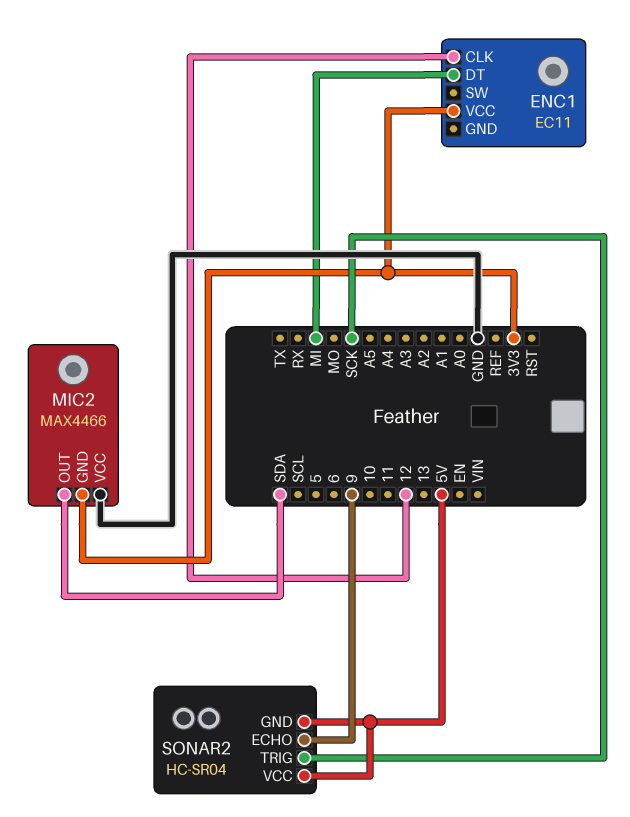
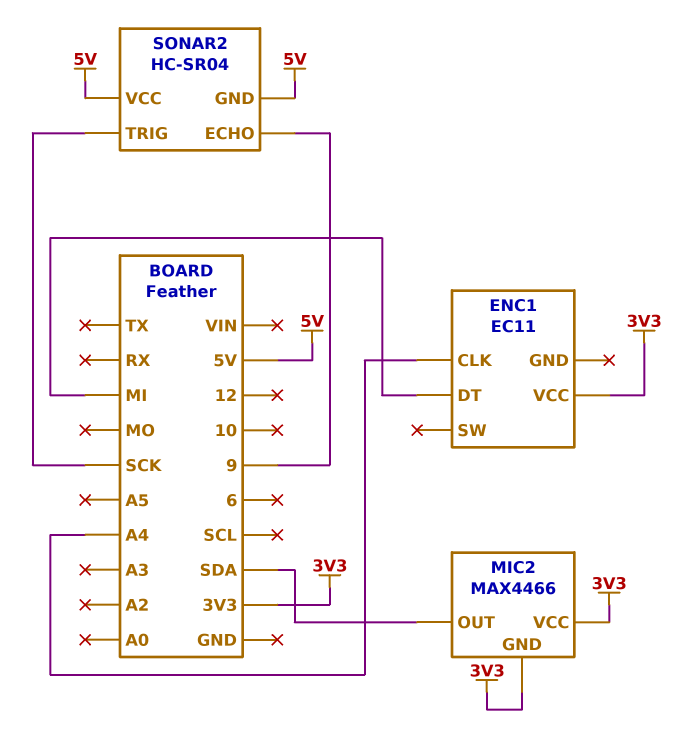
ENC1 pin CLK: 12 -> A4
MIC2 pin VCC: GND -> 3V3

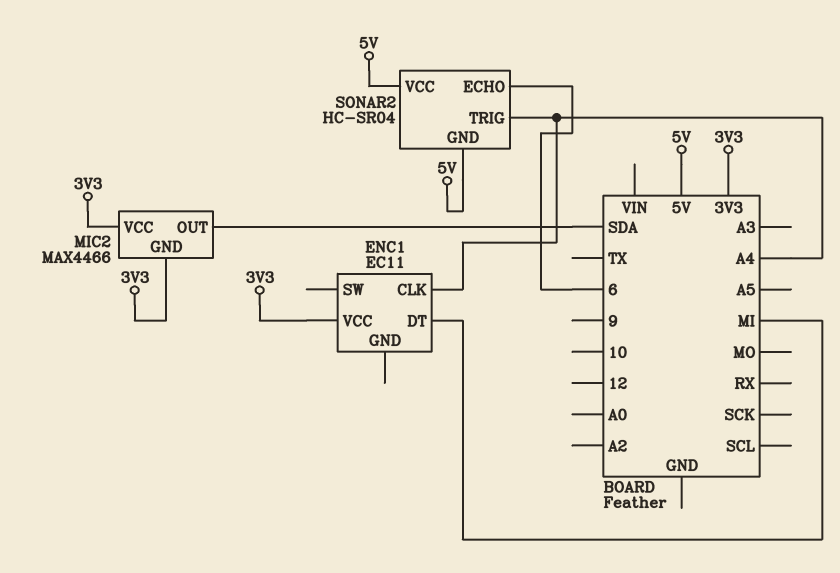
SONAR2 pin ECHO: 9 -> 6
SONAR2 pin TRIG: SCK -> A4

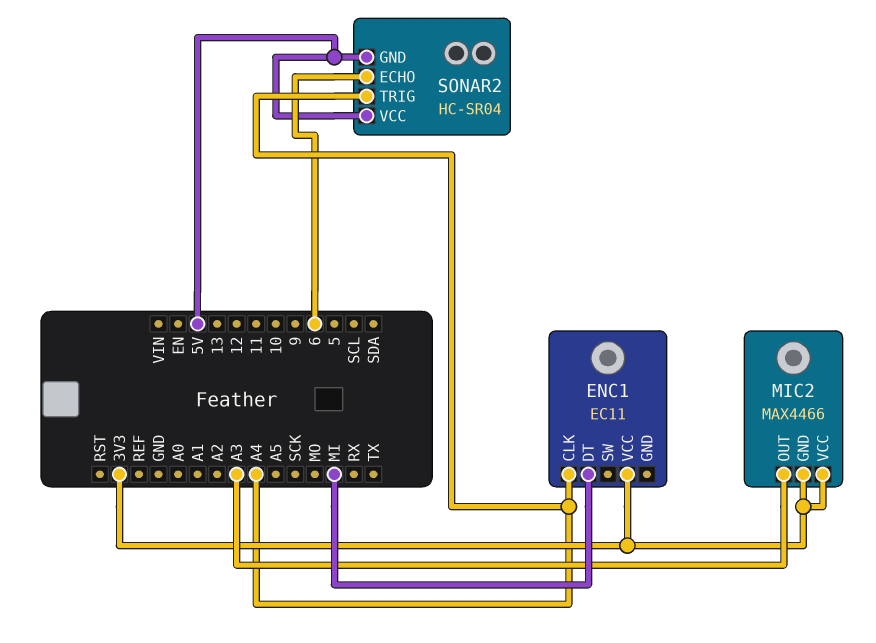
MIC2 pin OUT: SDA -> A3

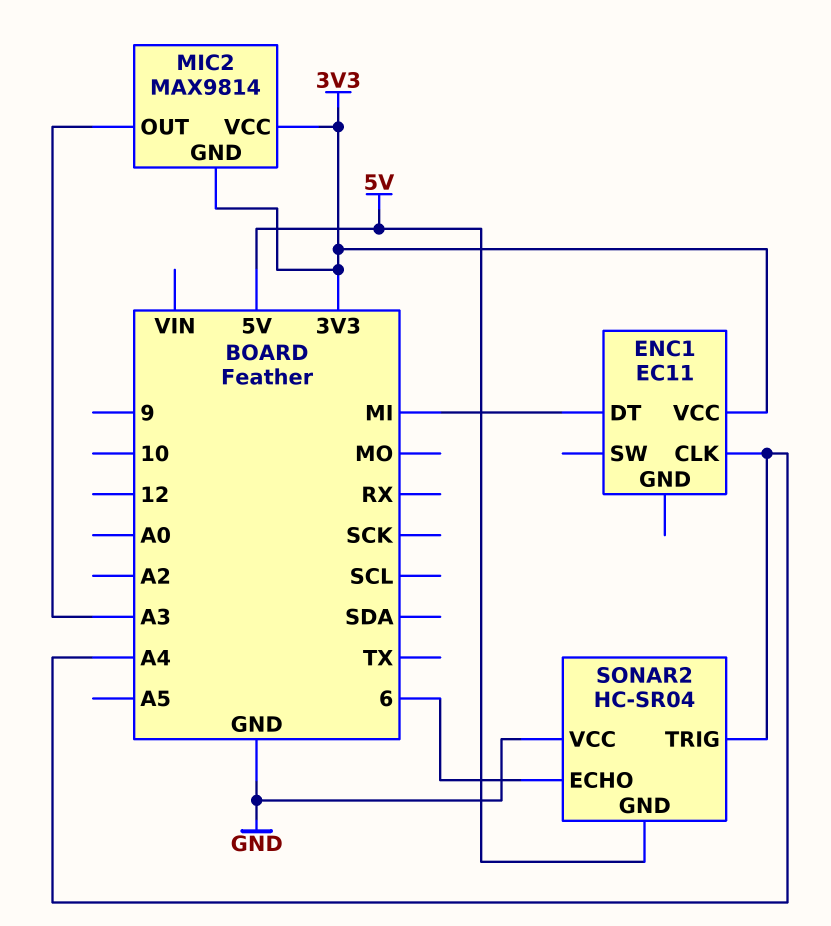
MIC2: MAX4466 -> MAX9814
SONAR2 pin VCC: 5V -> GND

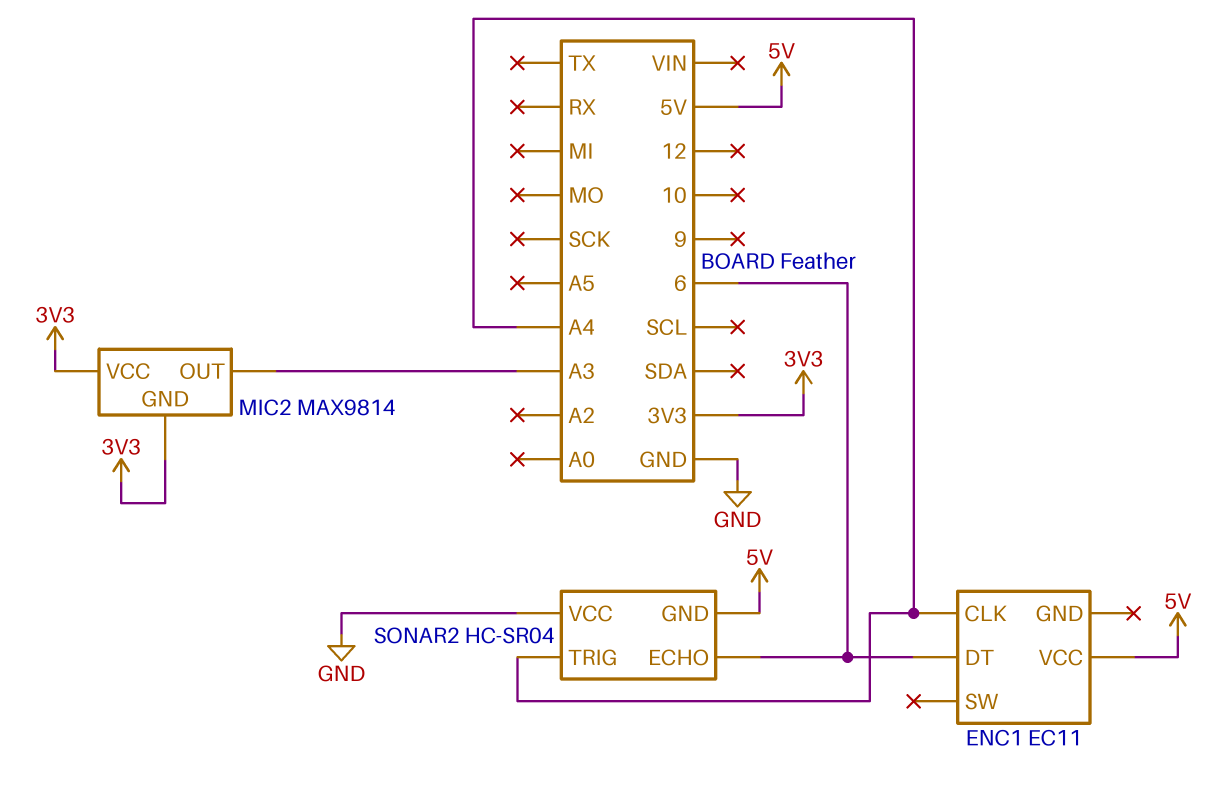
ENC1 pin DT: MI -> 6
ENC1 pin VCC: 3V3 -> 5V

